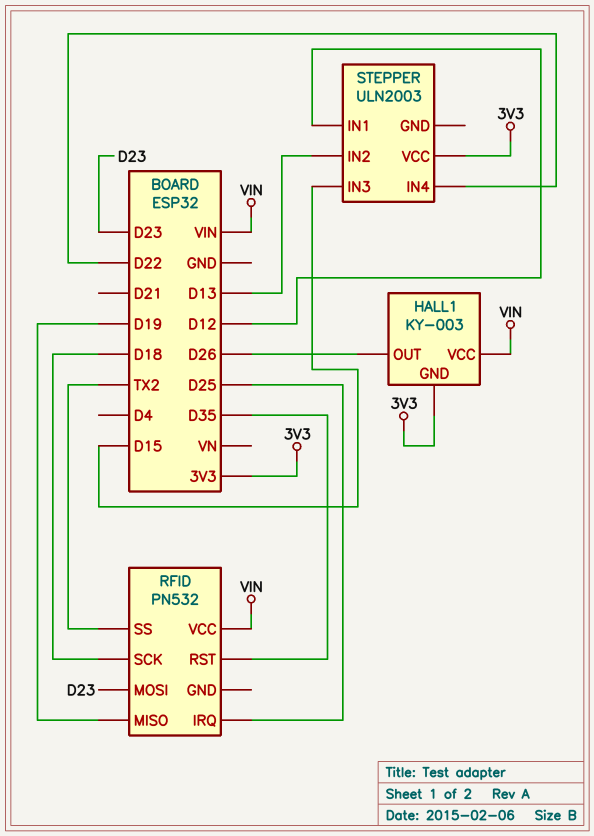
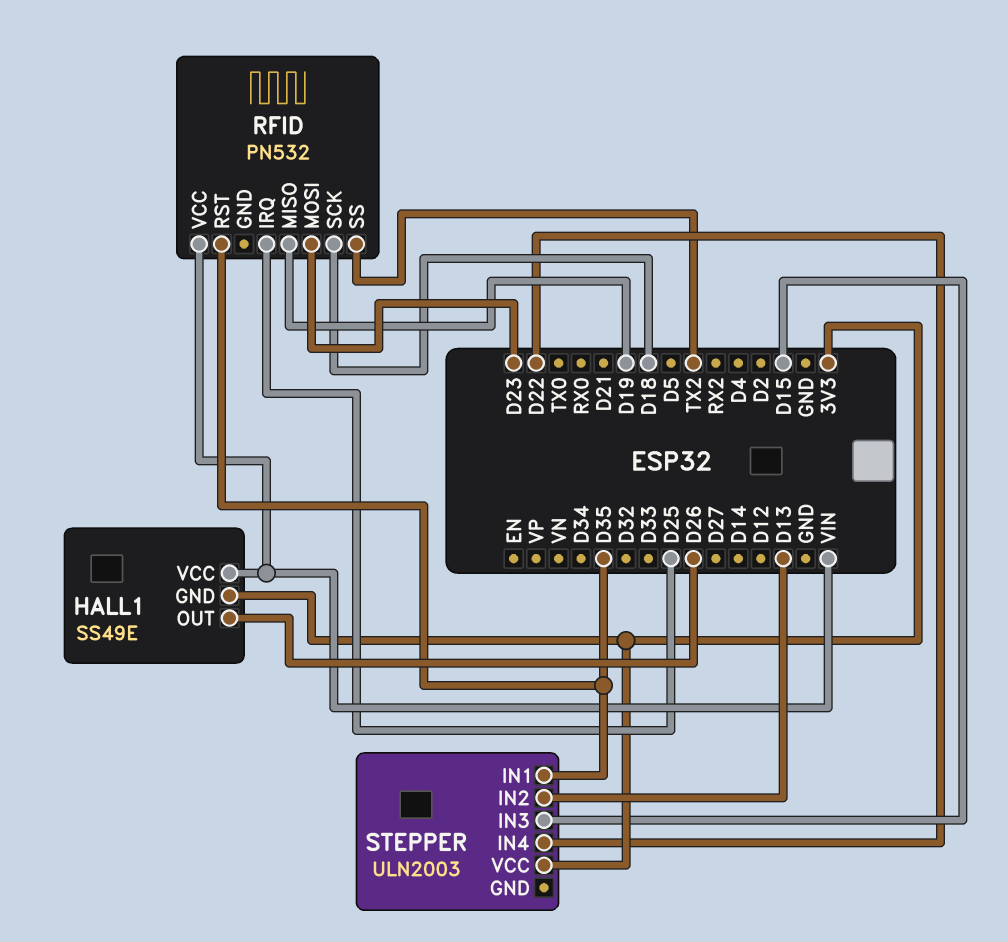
HALL1: KY-003 -> SS49E
STEPPER pin IN1: D12 -> D35

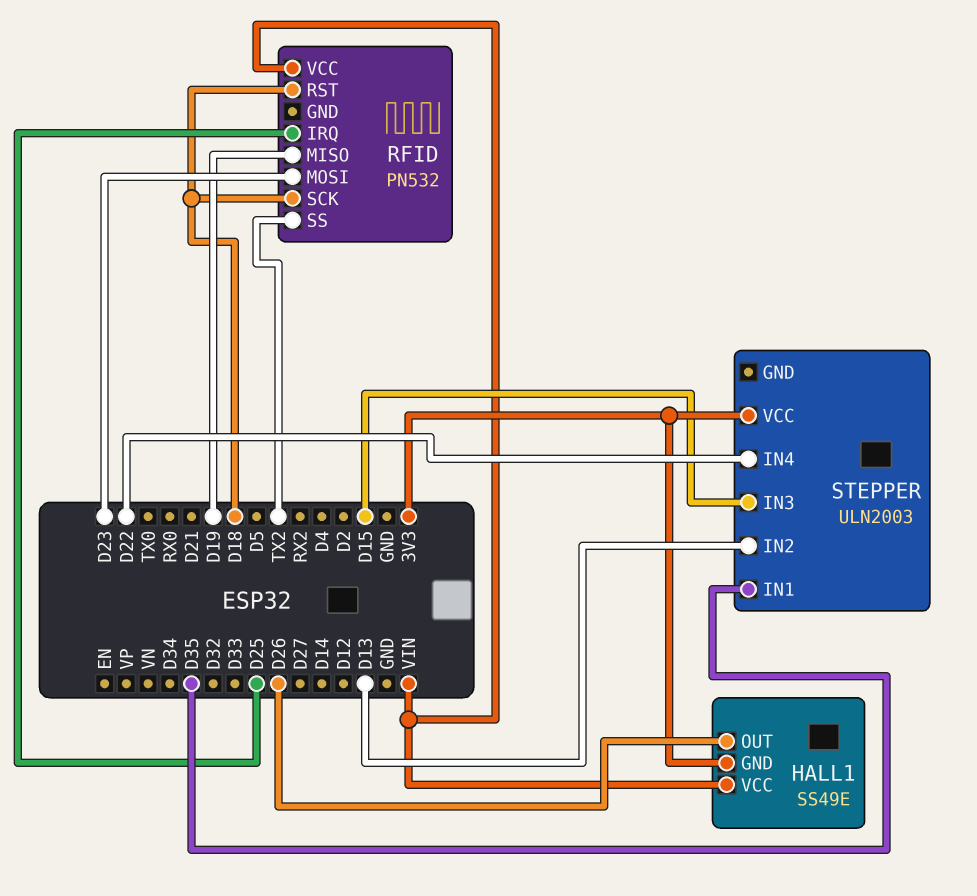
RFID pin RST: D35 -> D18

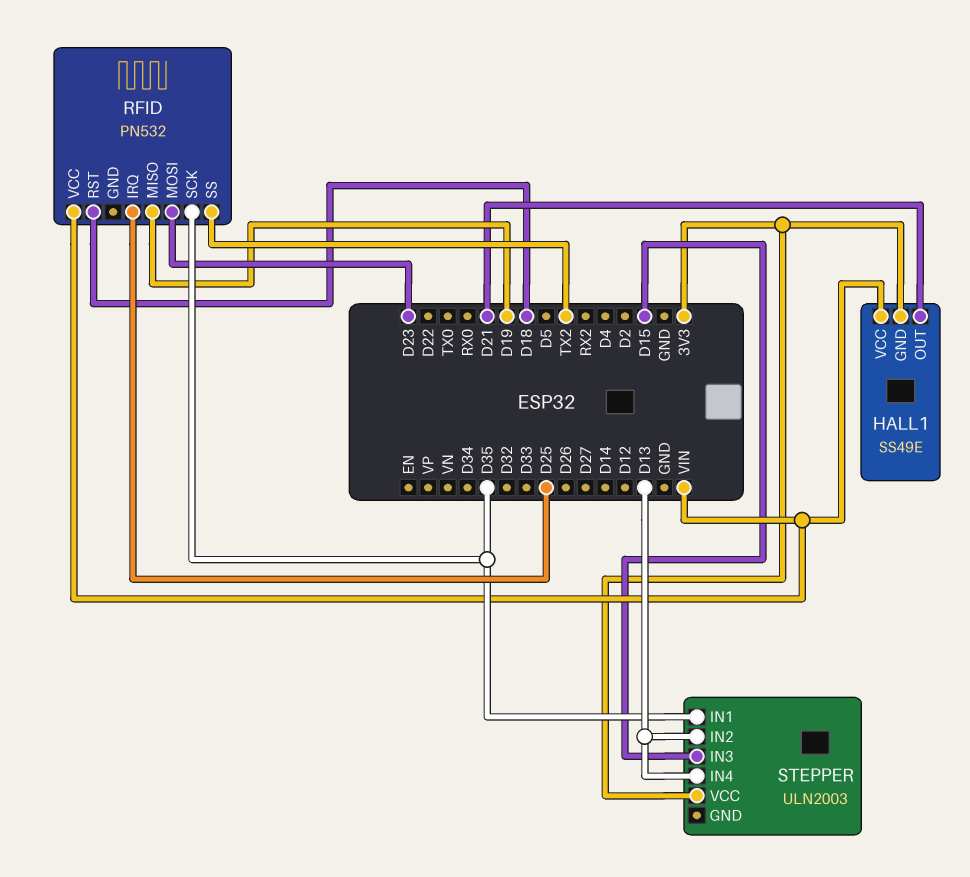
HALL1 pin OUT: D26 -> D21
RFID pin SCK: D18 -> D35
STEPPER pin IN4: D22 -> D13

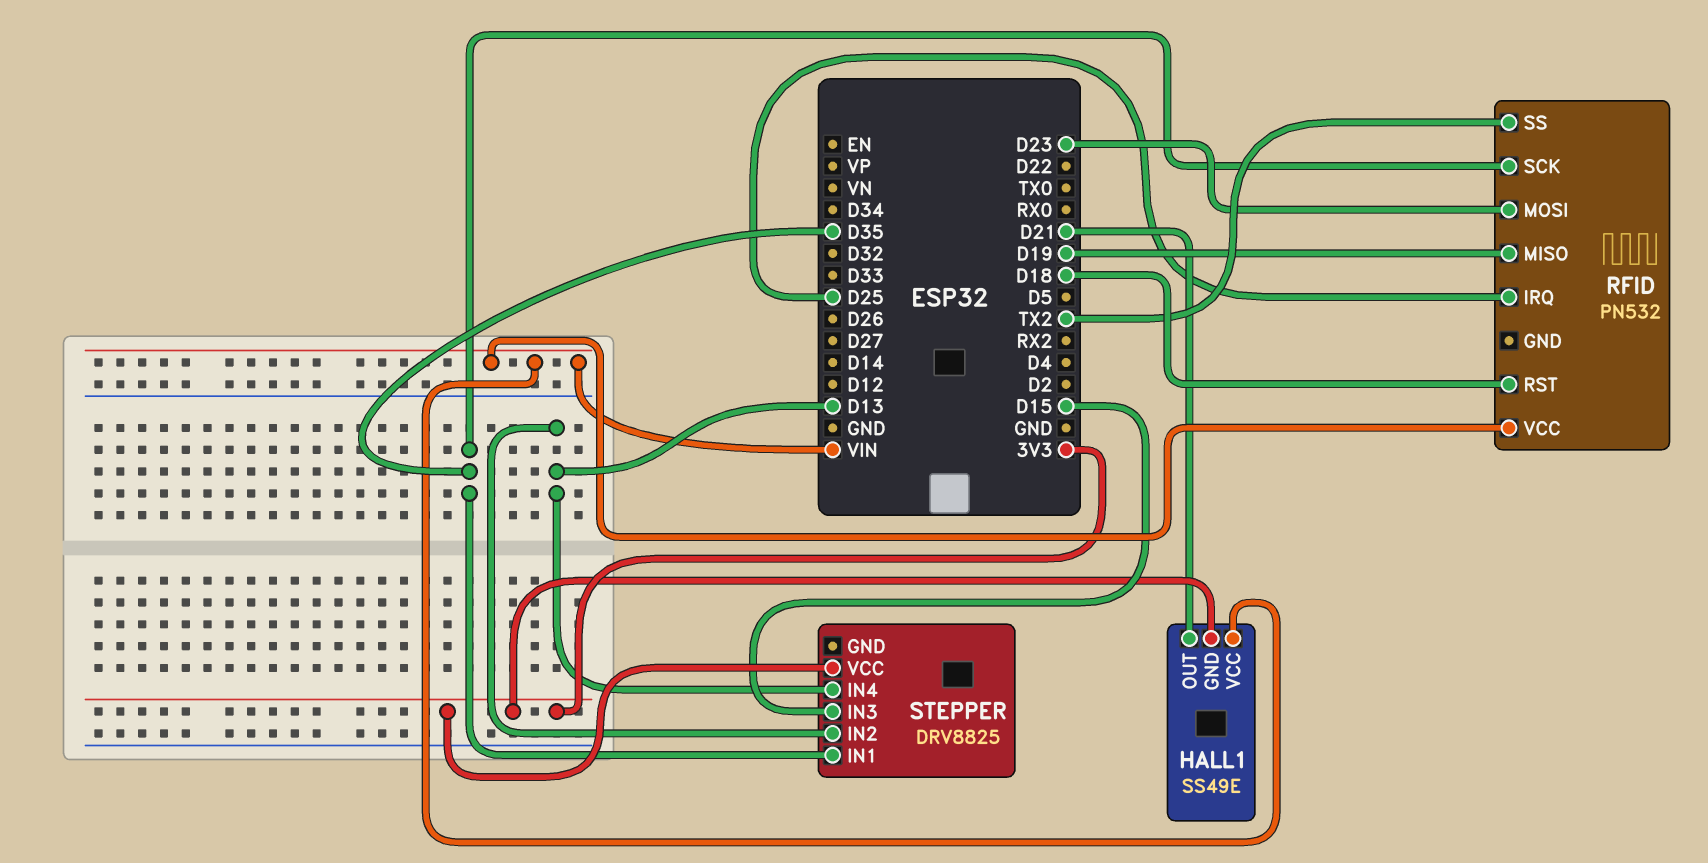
STEPPER: ULN2003 -> DRV8825

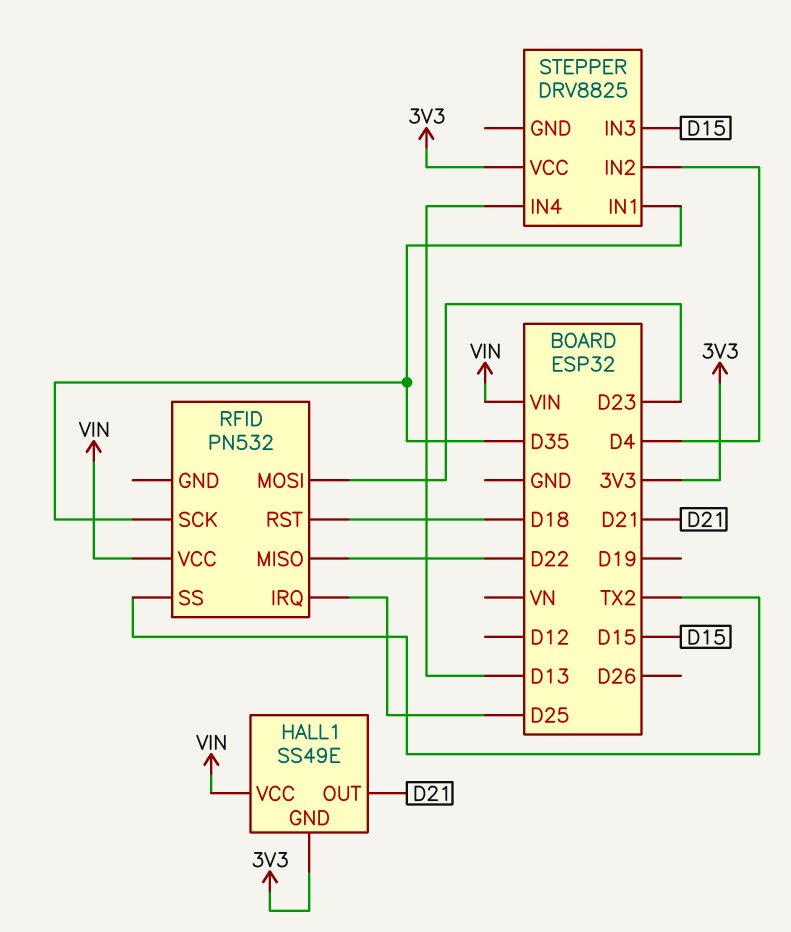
RFID pin MISO: D19 -> D22
STEPPER pin IN2: D13 -> D4

